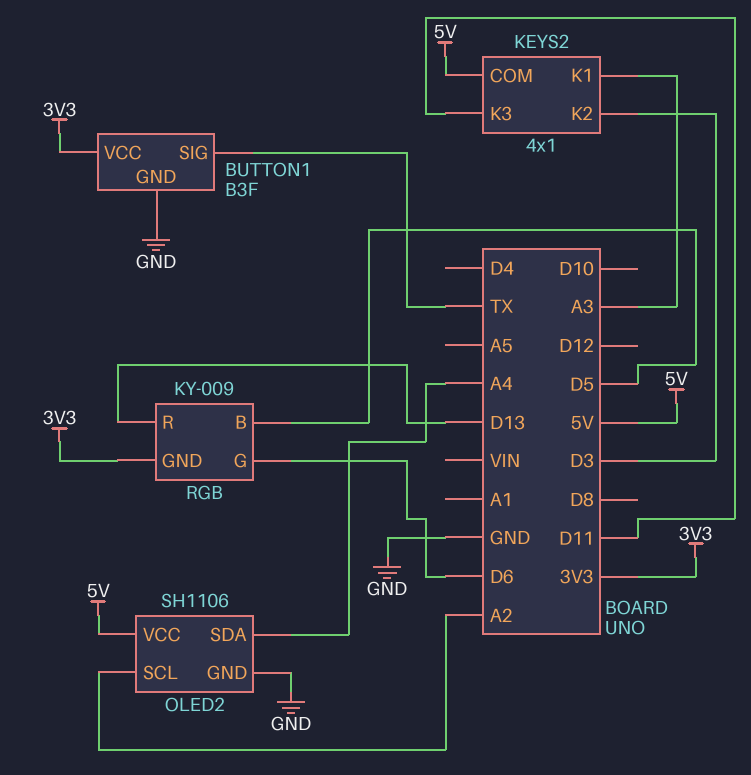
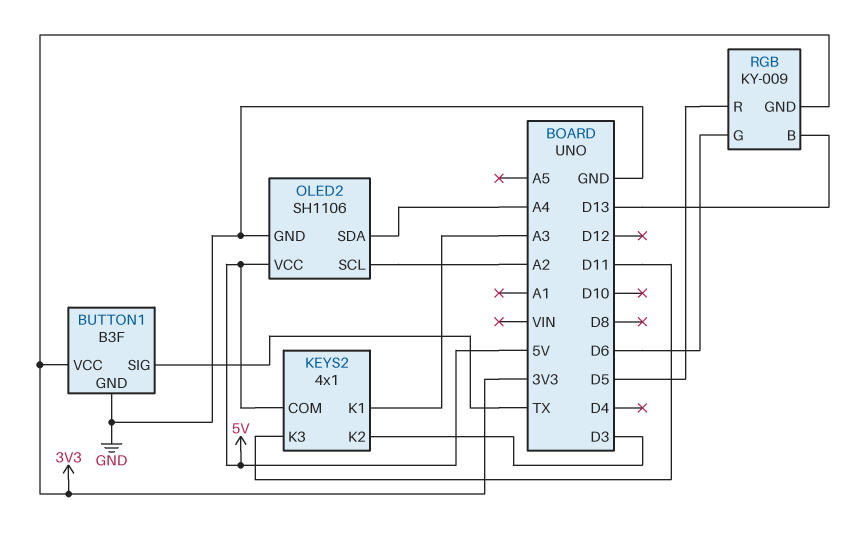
RGB pin B: D5 -> D13
RGB pin R: D13 -> D5

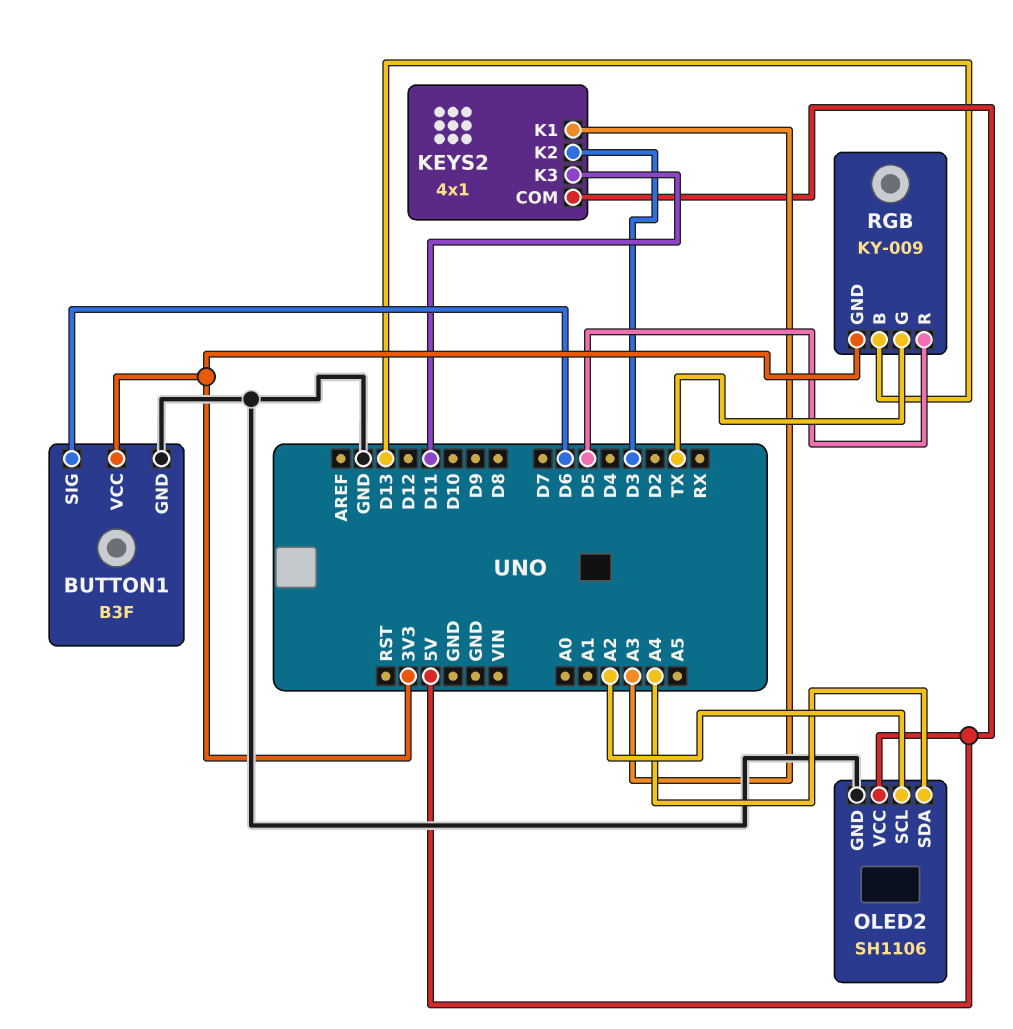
BUTTON1 pin SIG: TX -> D6
RGB pin G: D6 -> TX

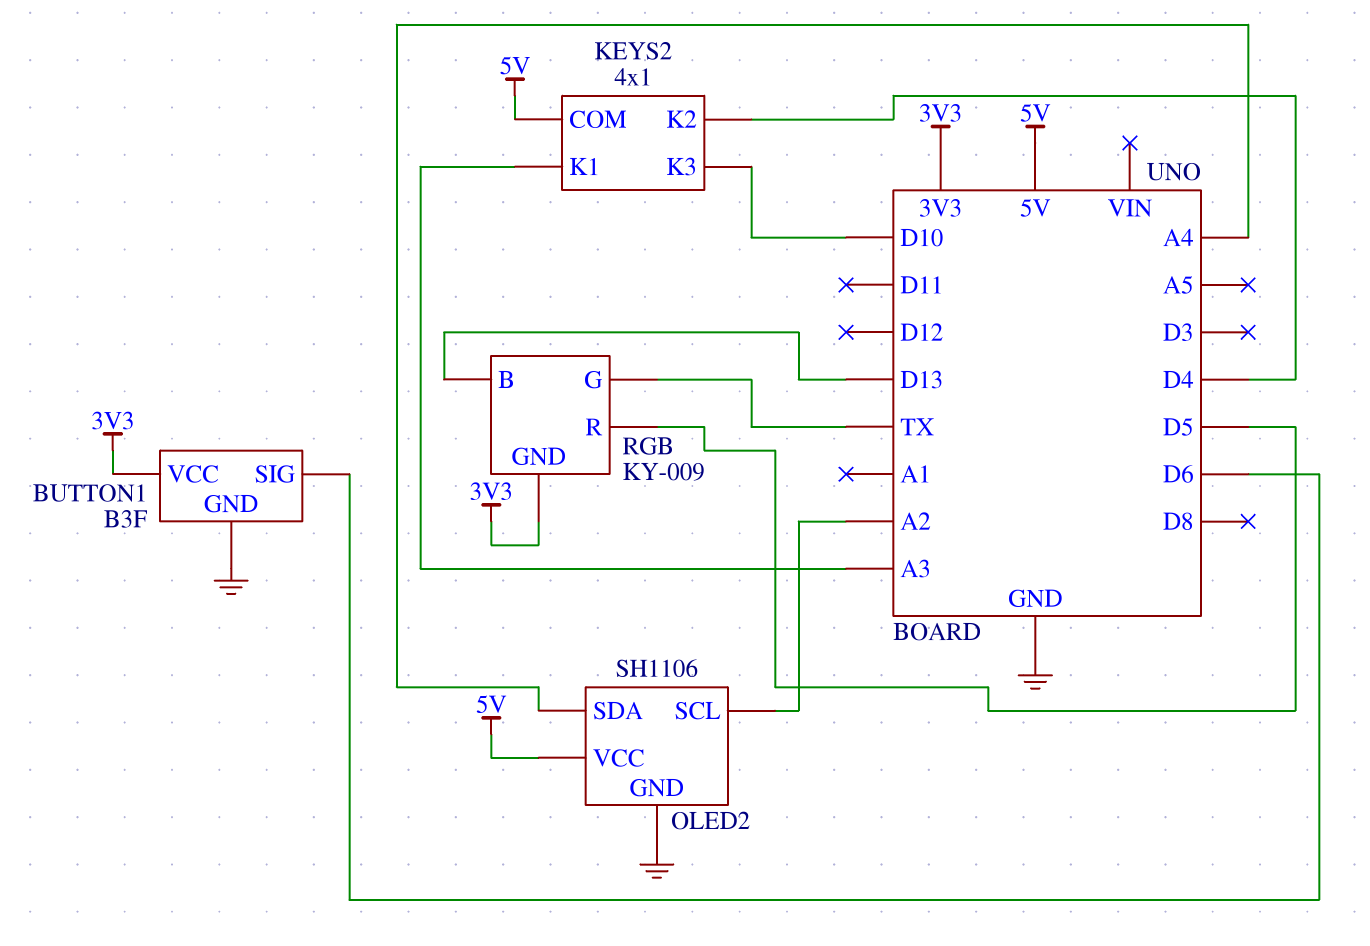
KEYS2 pin K2: D3 -> D4
KEYS2 pin K3: D11 -> D10

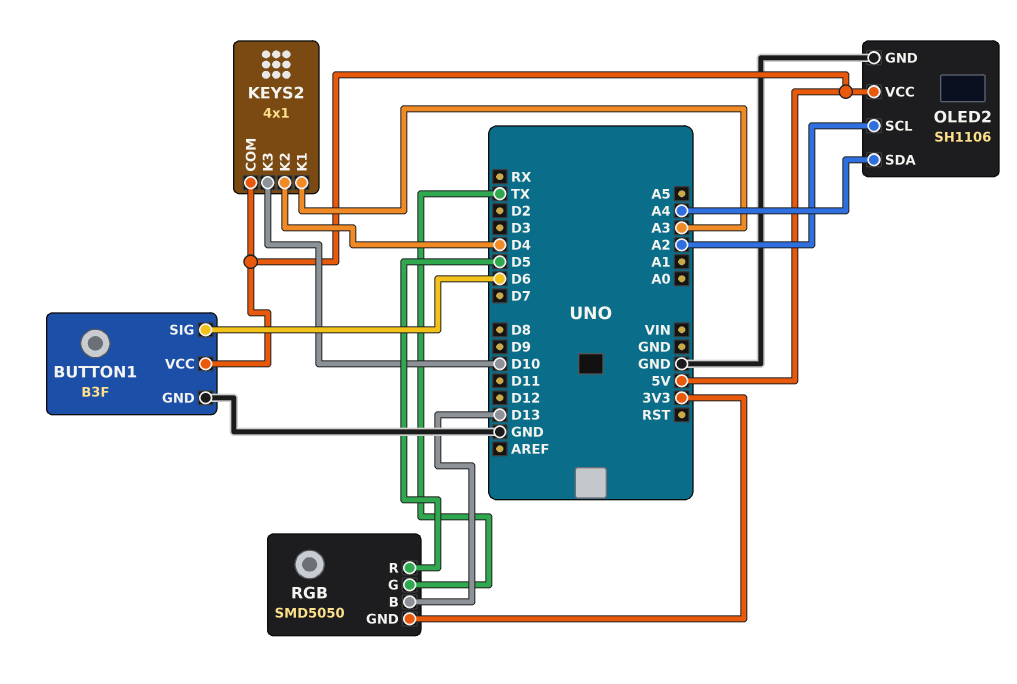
BUTTON1 pin VCC: 3V3 -> 5V
RGB: KY-009 -> SMD5050

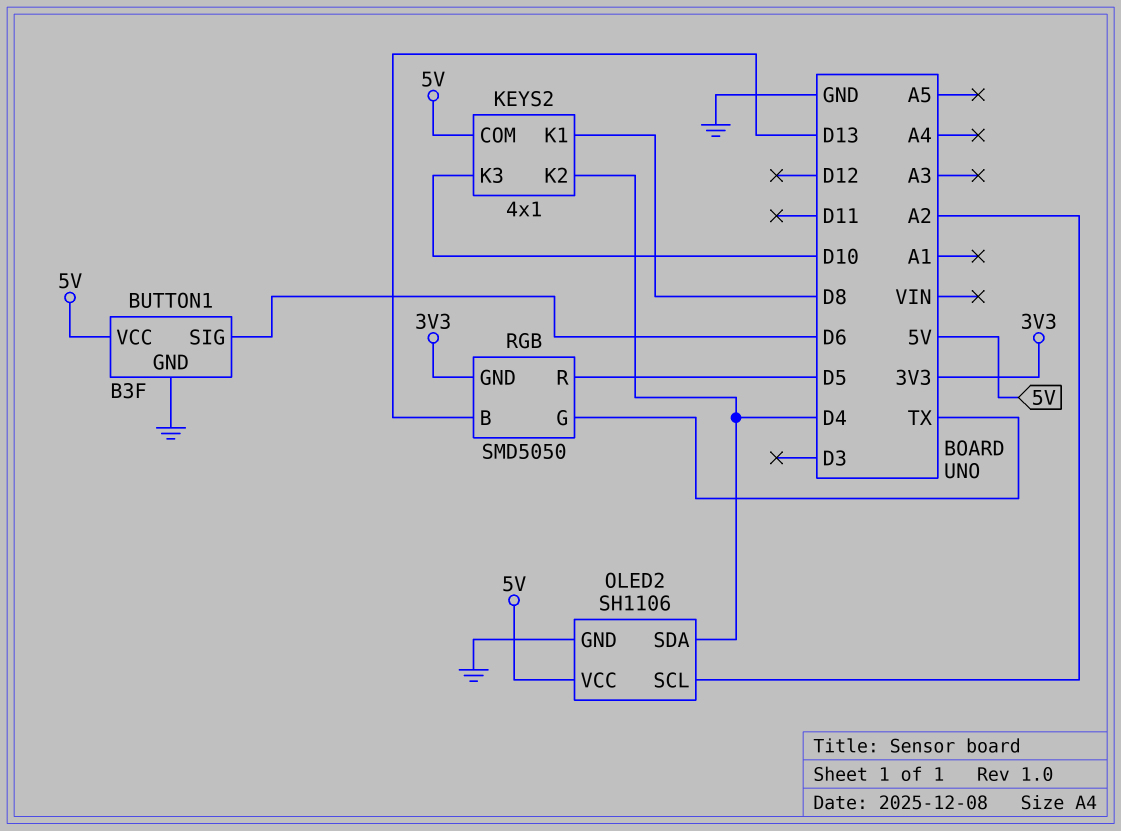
KEYS2 pin K1: A3 -> D8
OLED2 pin SDA: A4 -> D4

